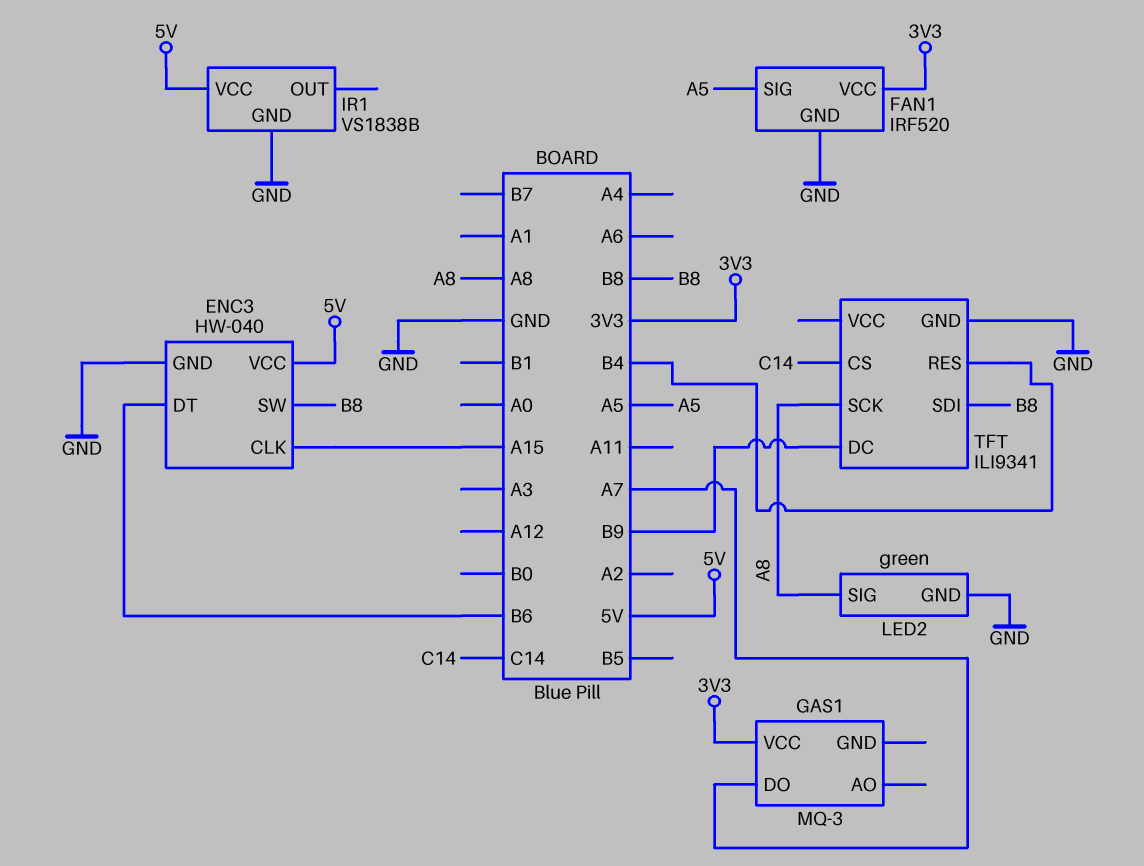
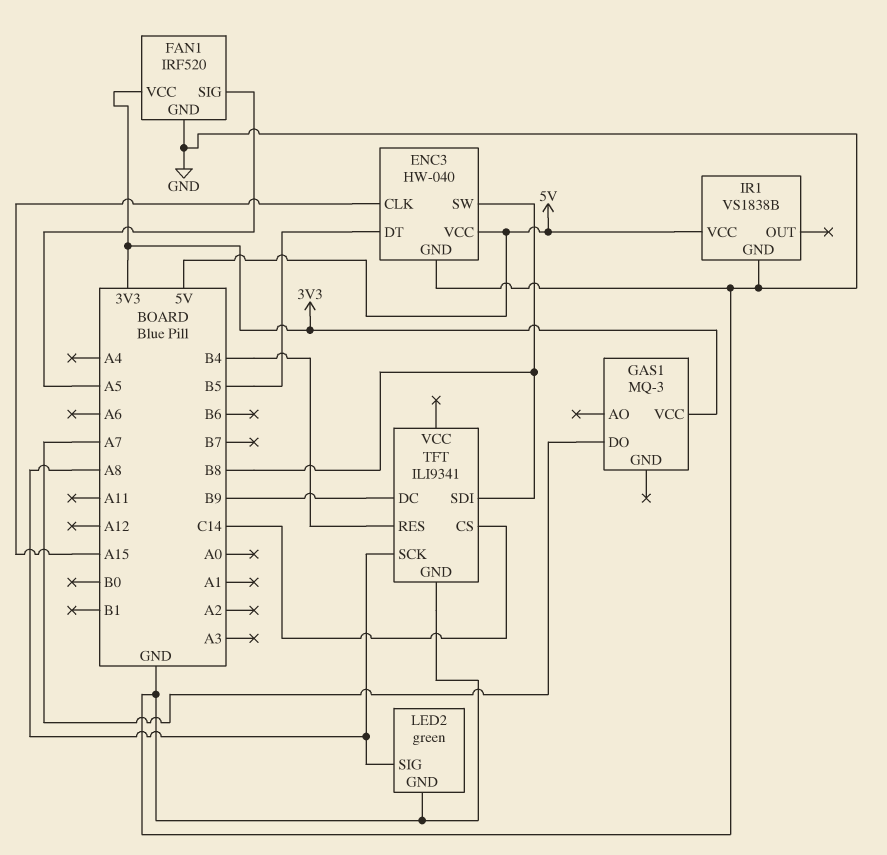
ENC3 pin DT: B6 -> B5

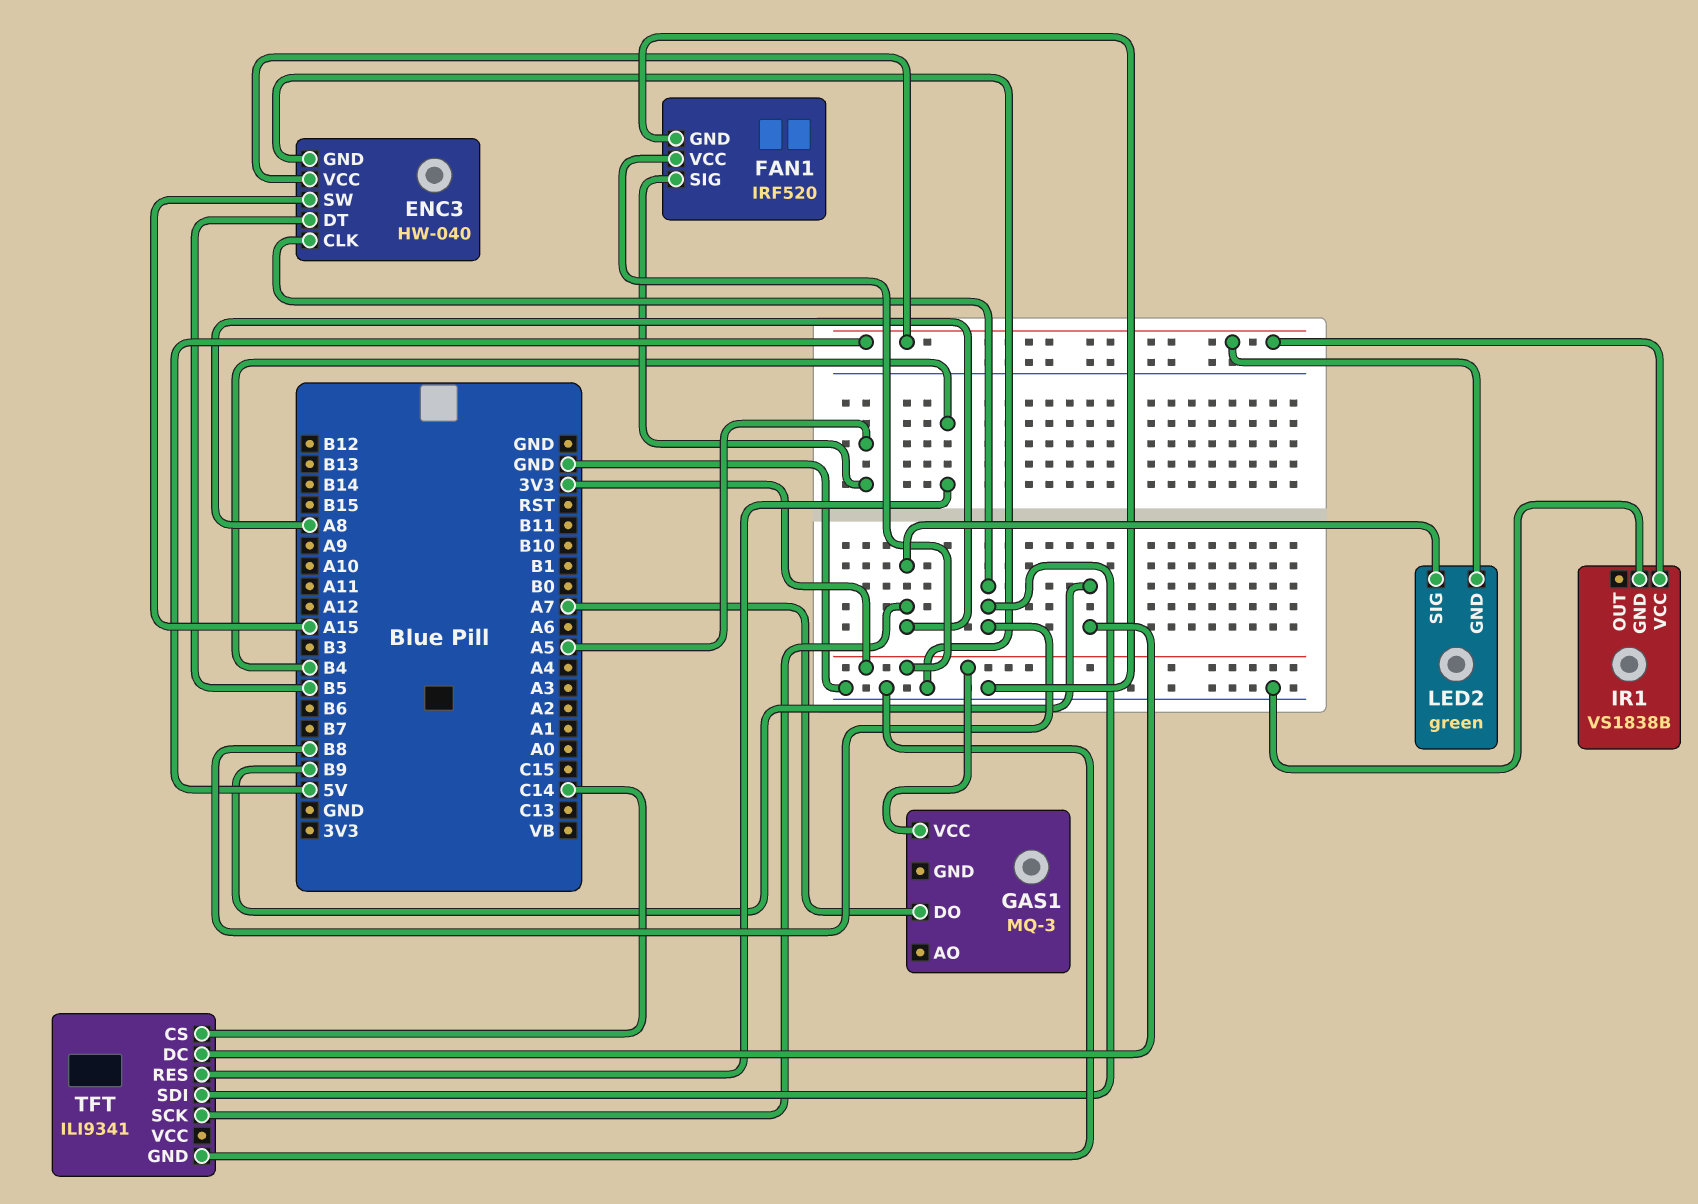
ENC3 pin CLK: A15 -> B8
ENC3 pin SW: B8 -> A15
LED2 pin GND: GND -> 5V

